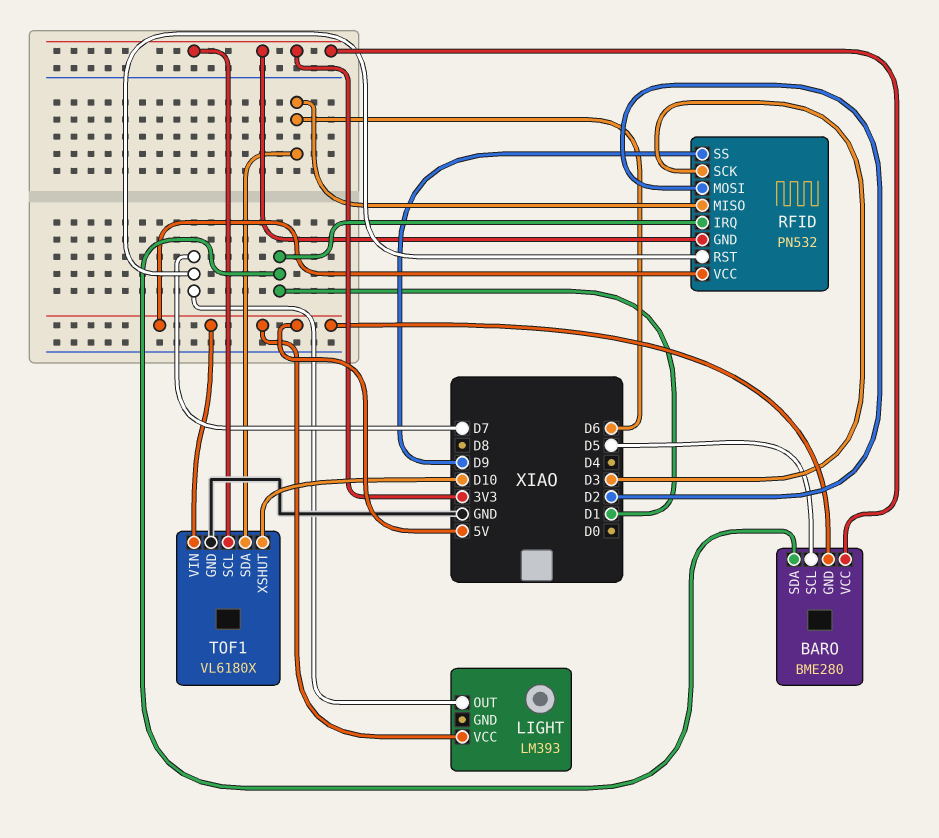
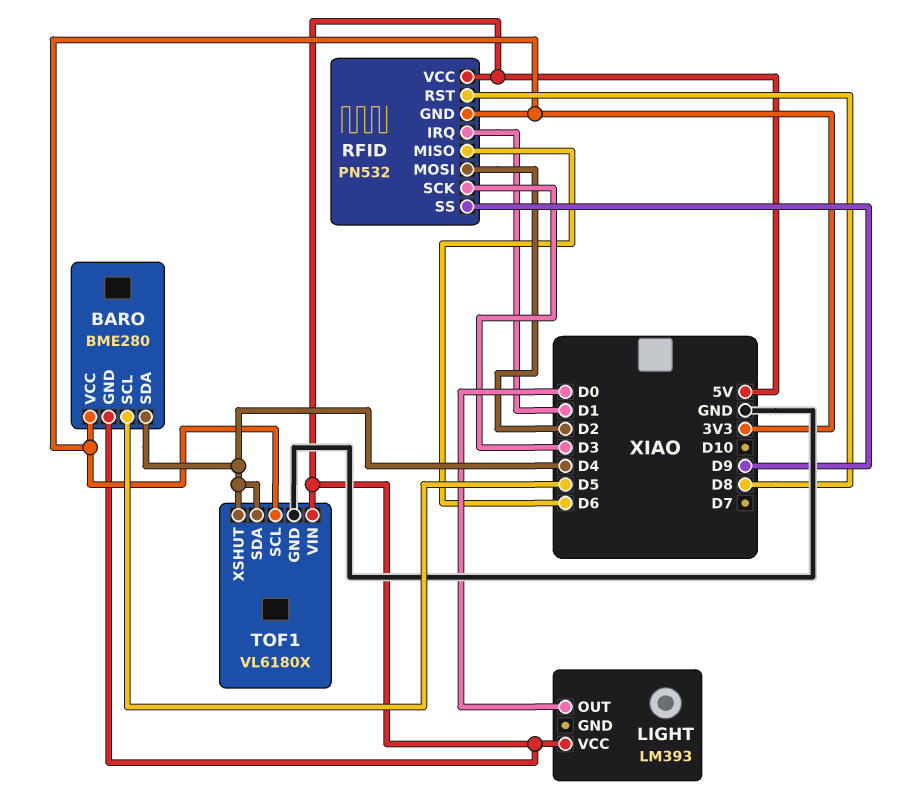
BARO pin SDA: D1 -> D4
LIGHT pin OUT: D7 -> D0
RFID pin RST: D7 -> D8
TOF1 pin SDA: D6 -> D4
TOF1 pin XSHUT: D10 -> D4

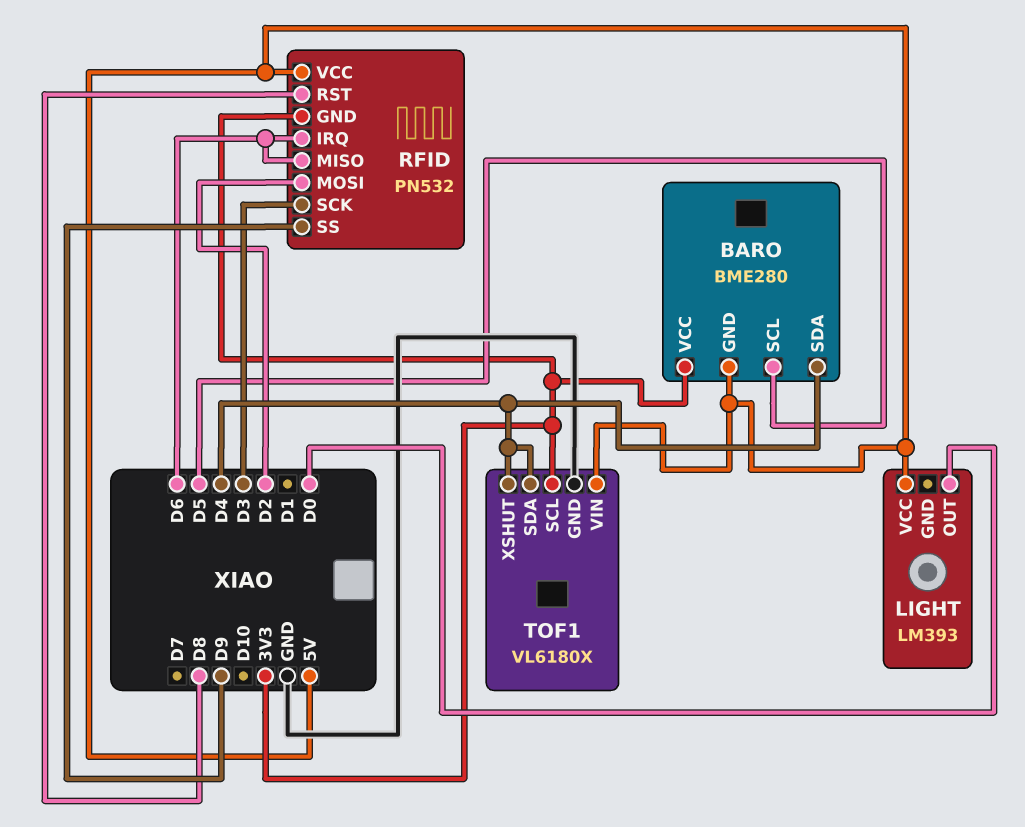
RFID pin IRQ: D1 -> D6

